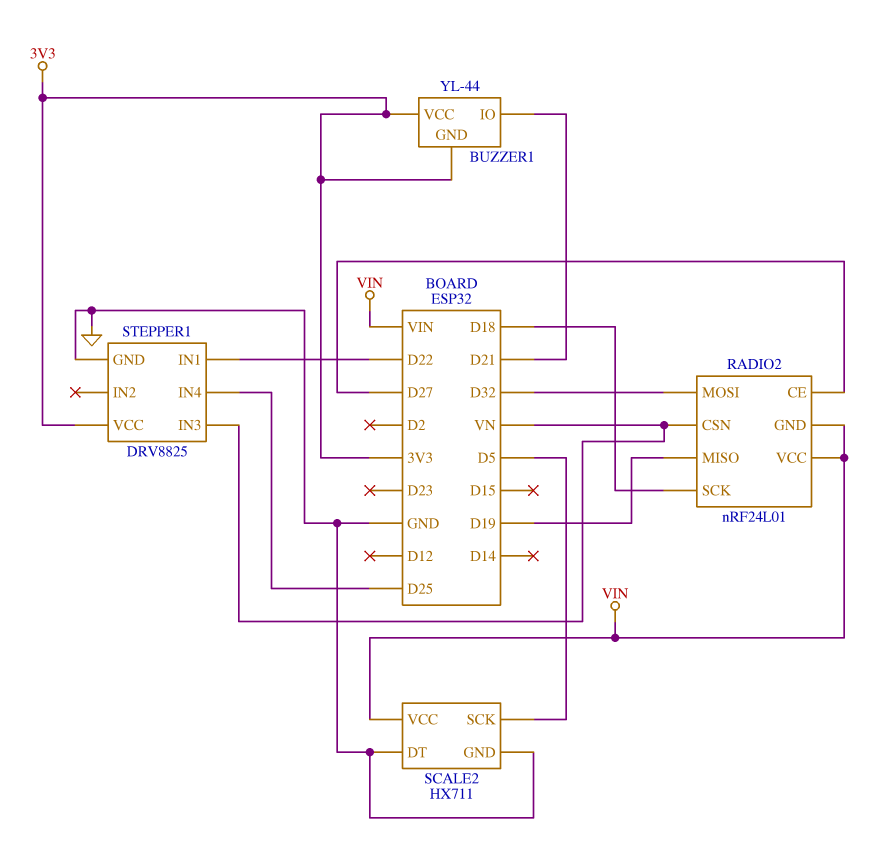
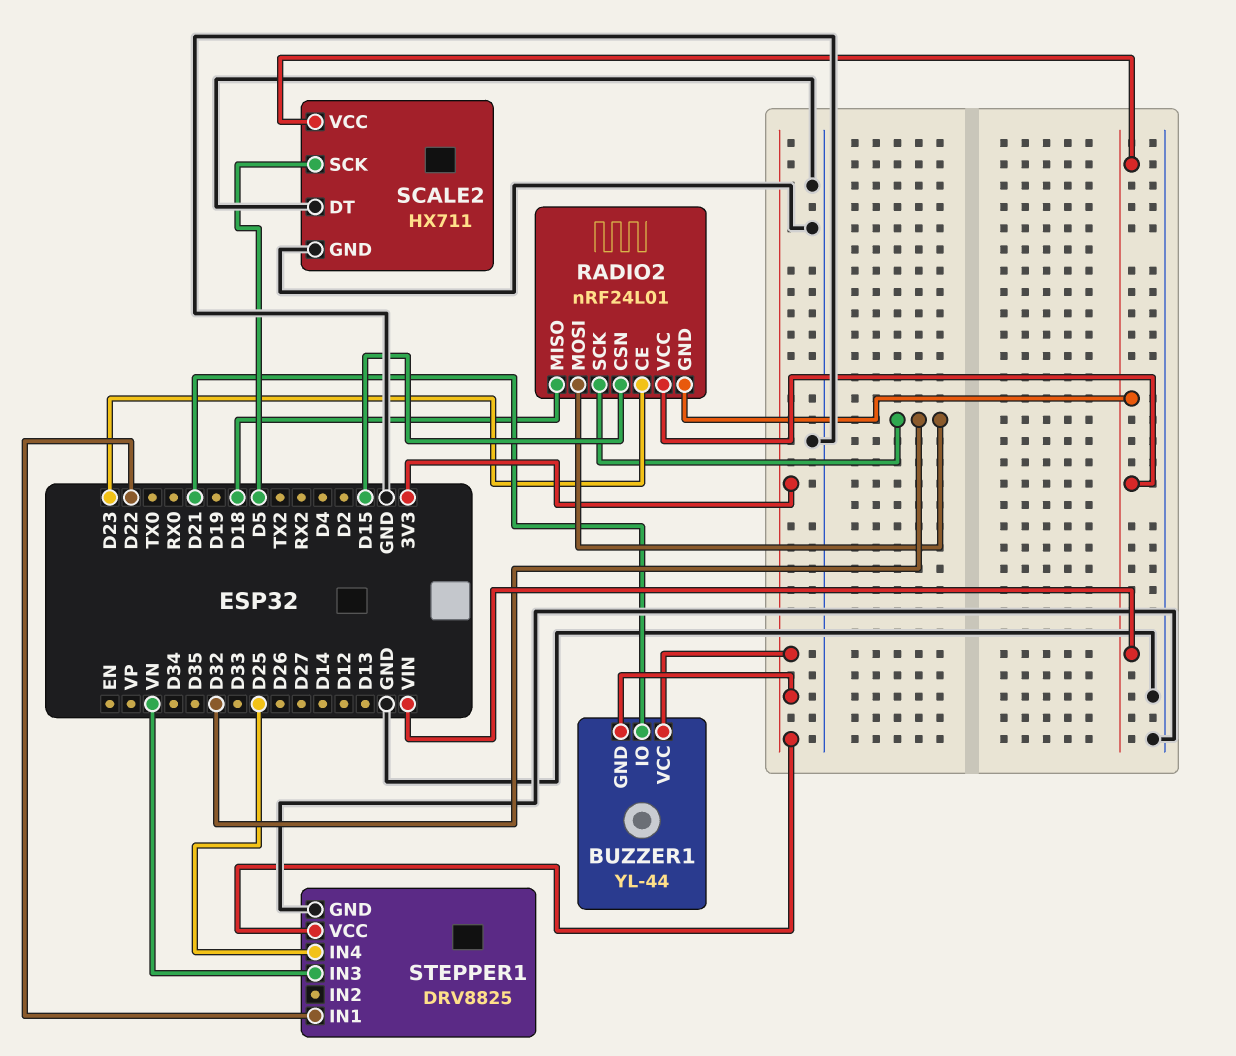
RADIO2 pin CE: D27 -> D23
RADIO2 pin CSN: VN -> D15
RADIO2 pin MISO: D19 -> D18
RADIO2 pin SCK: D18 -> D32

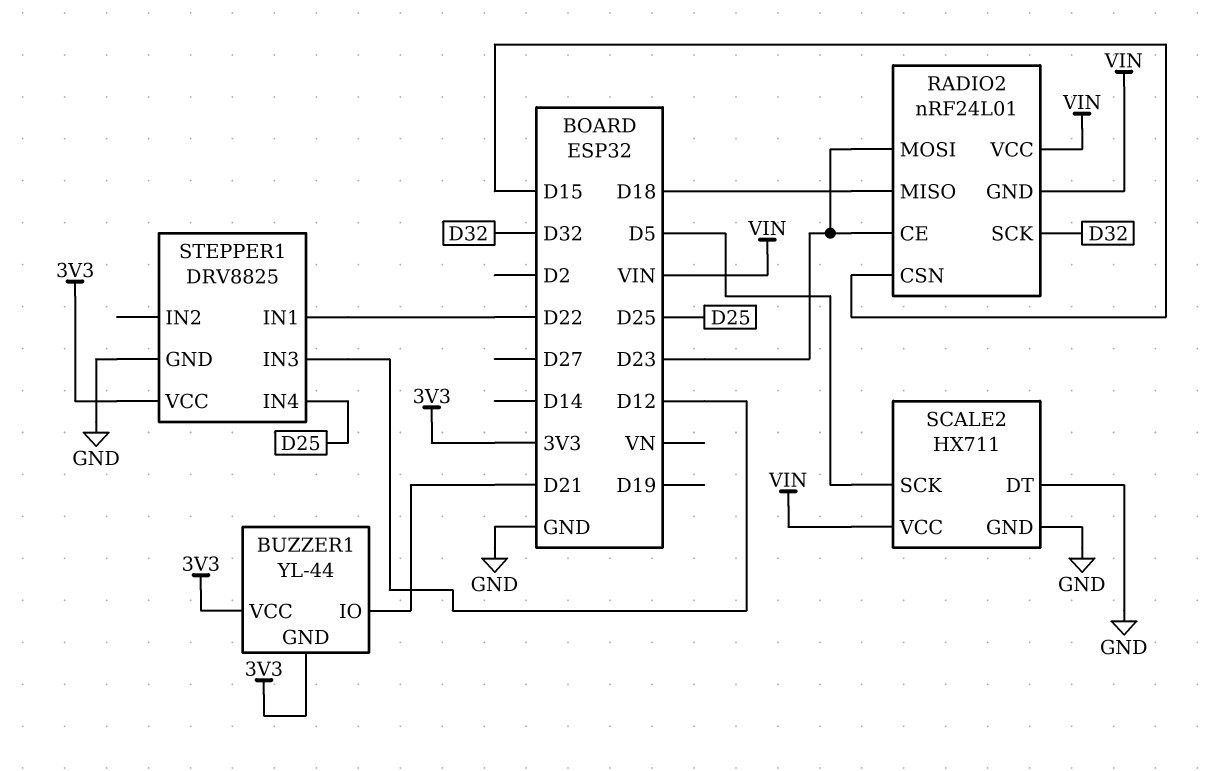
RADIO2 pin MOSI: D32 -> D23
STEPPER1 pin IN3: VN -> D12

